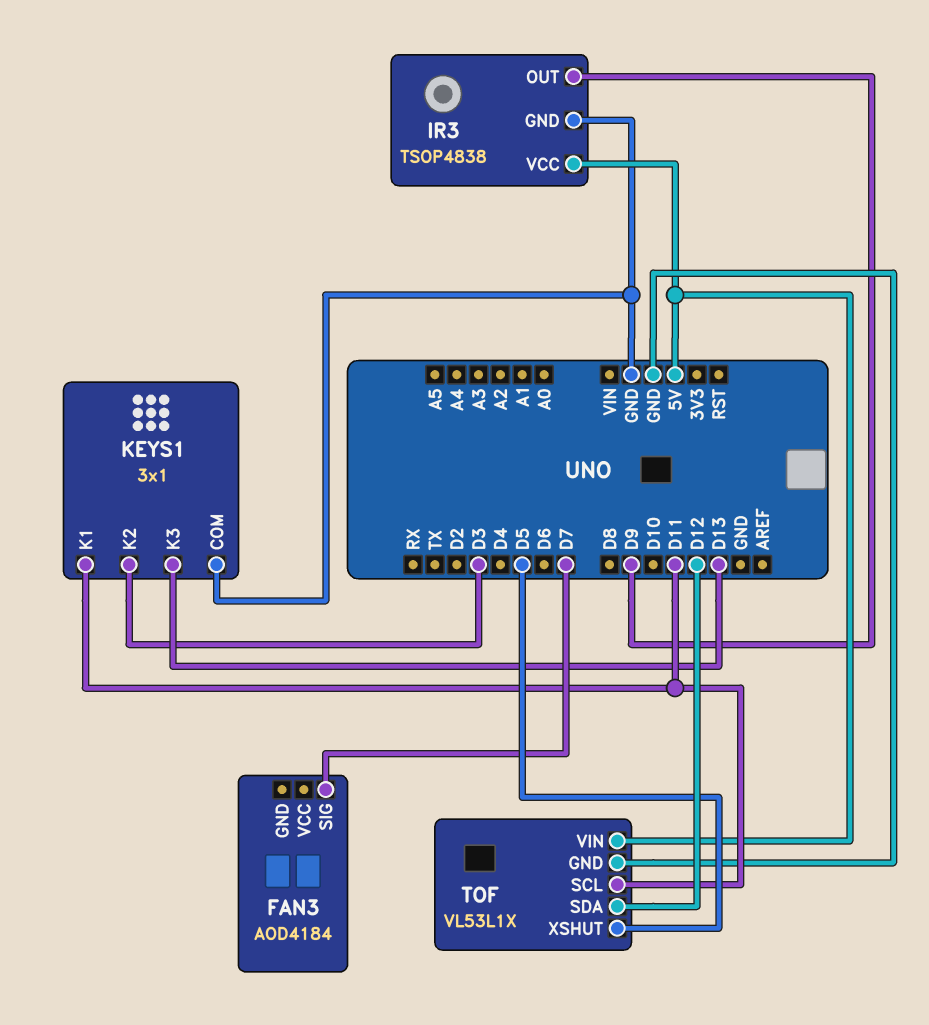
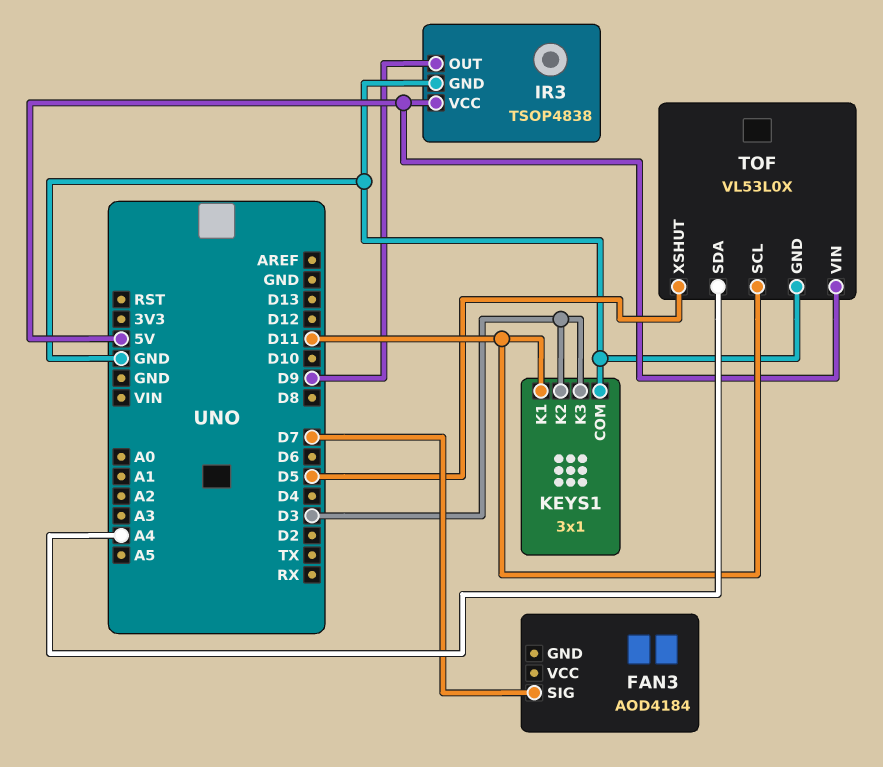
KEYS1 pin K3: D13 -> D3
TOF: VL53L1X -> VL53L0X
TOF pin SDA: D12 -> A4

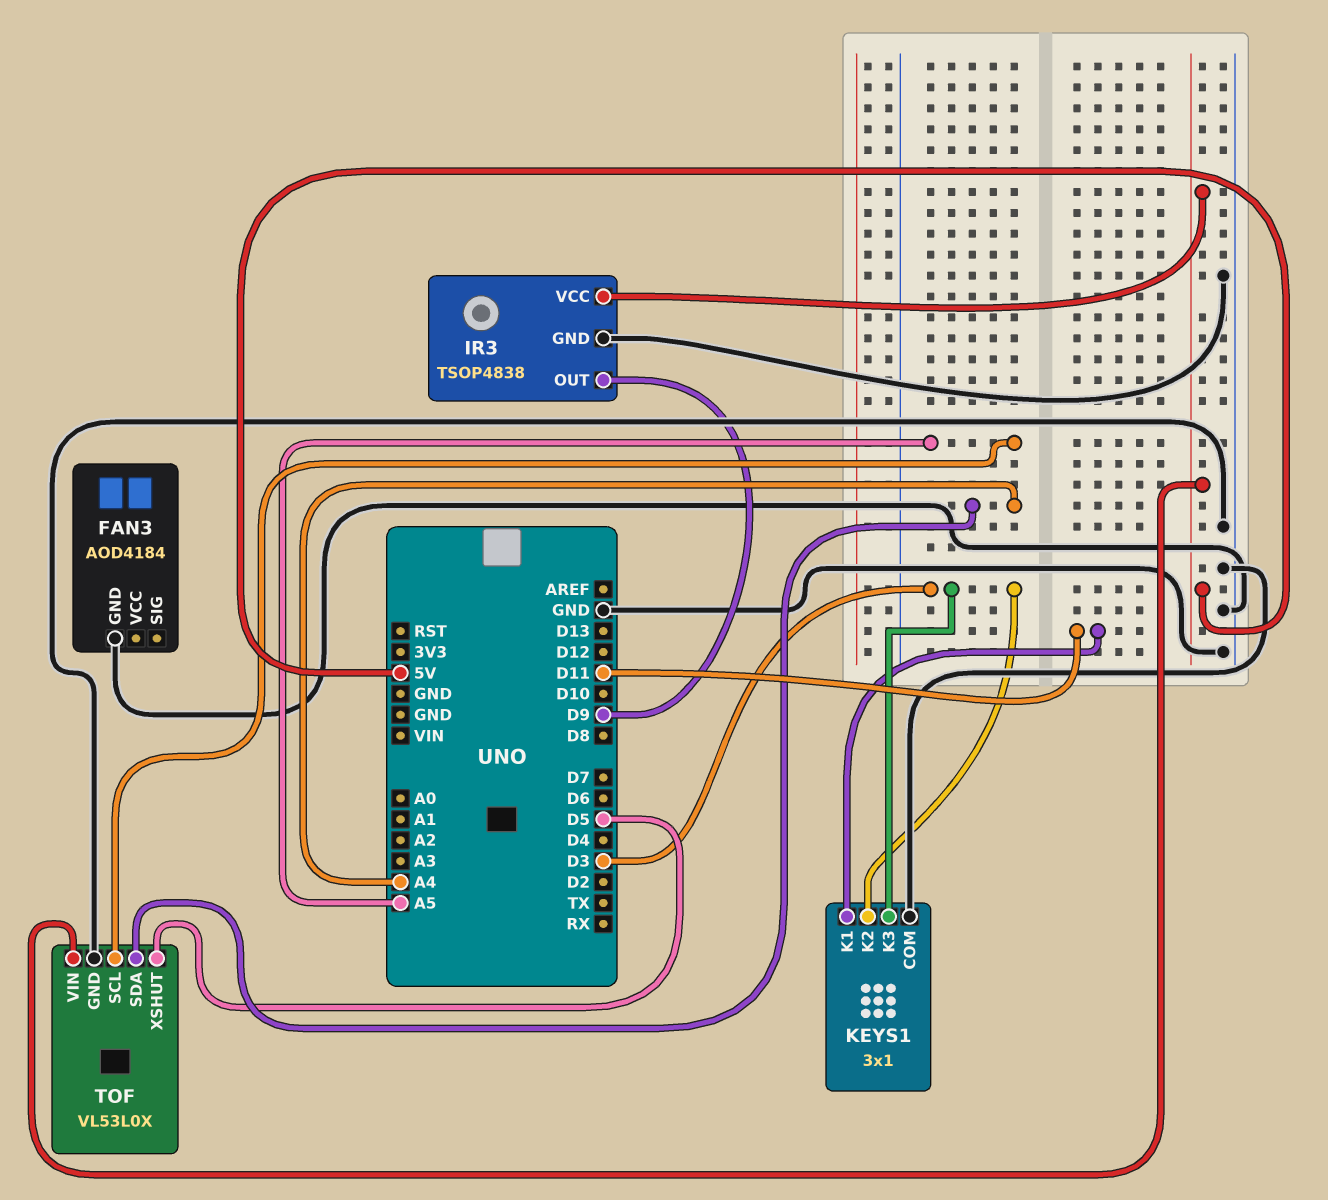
FAN3 pin GND: none -> GND
FAN3 pin SIG: D7 -> none
TOF pin SCL: D11 -> A5

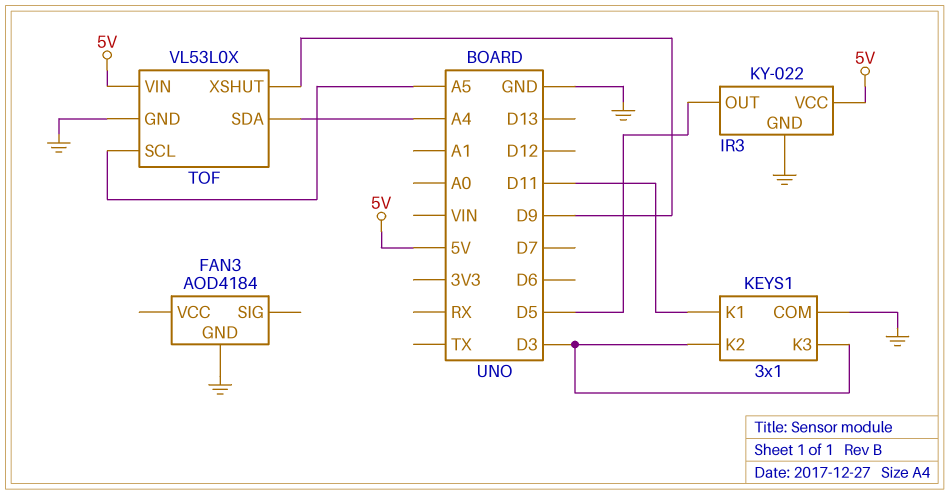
IR3: TSOP4838 -> KY-022
IR3 pin OUT: D9 -> D5
TOF pin XSHUT: D5 -> D9

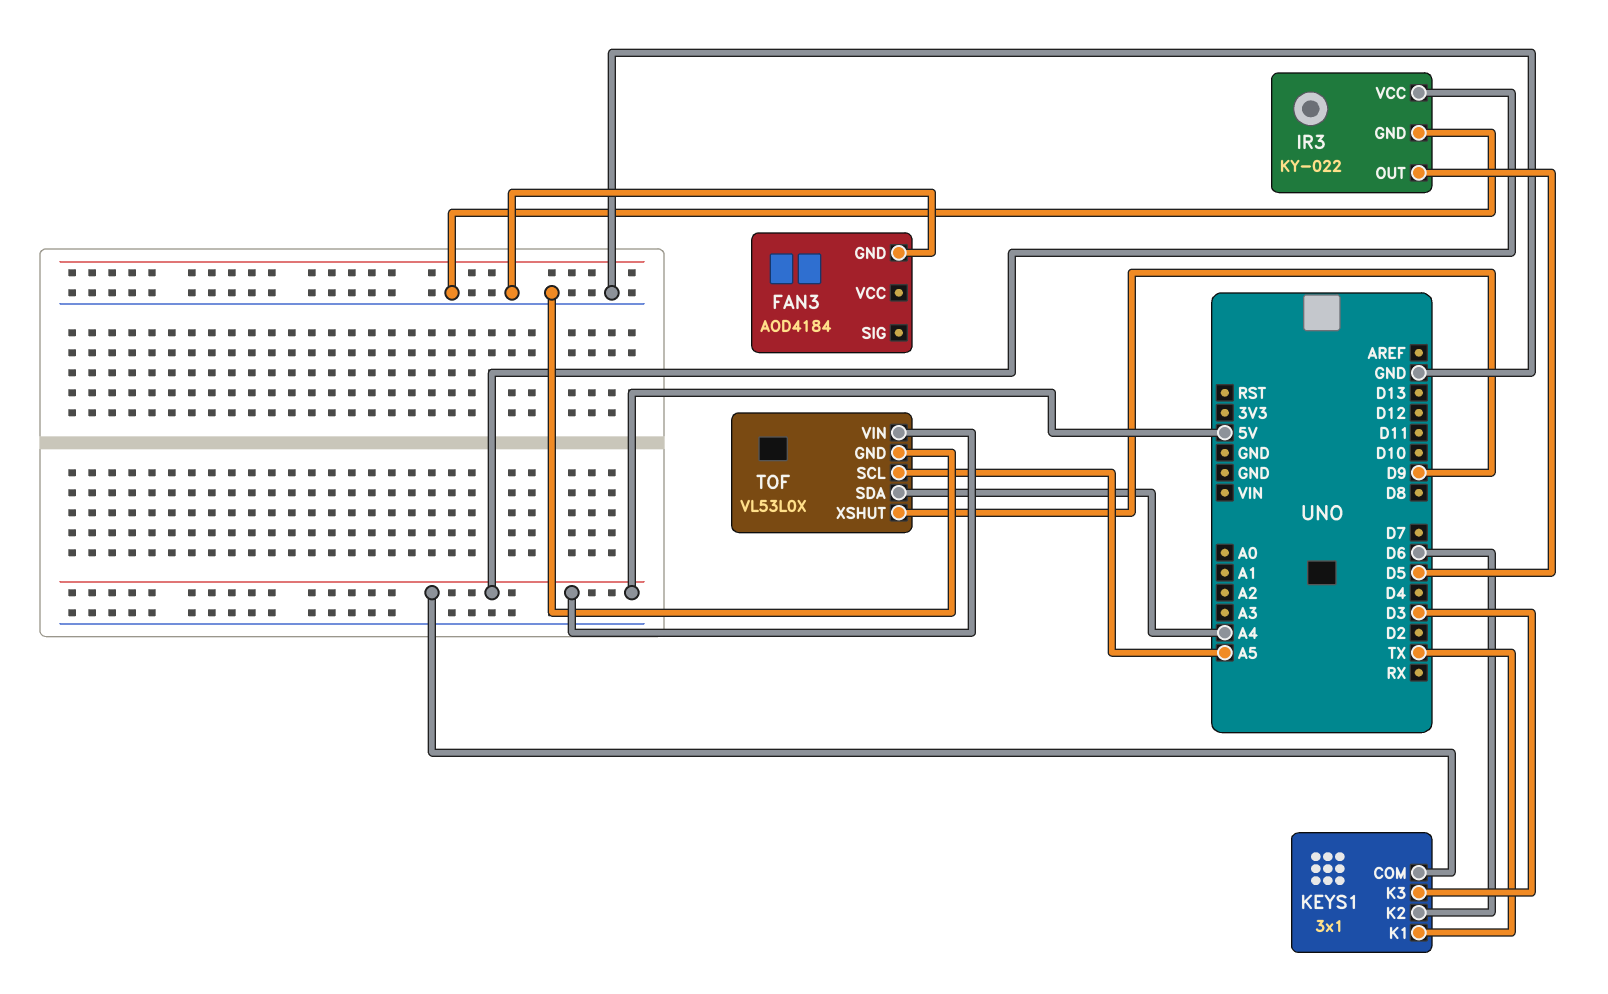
KEYS1 pin COM: GND -> 5V
KEYS1 pin K1: D11 -> TX
KEYS1 pin K2: D3 -> D6

